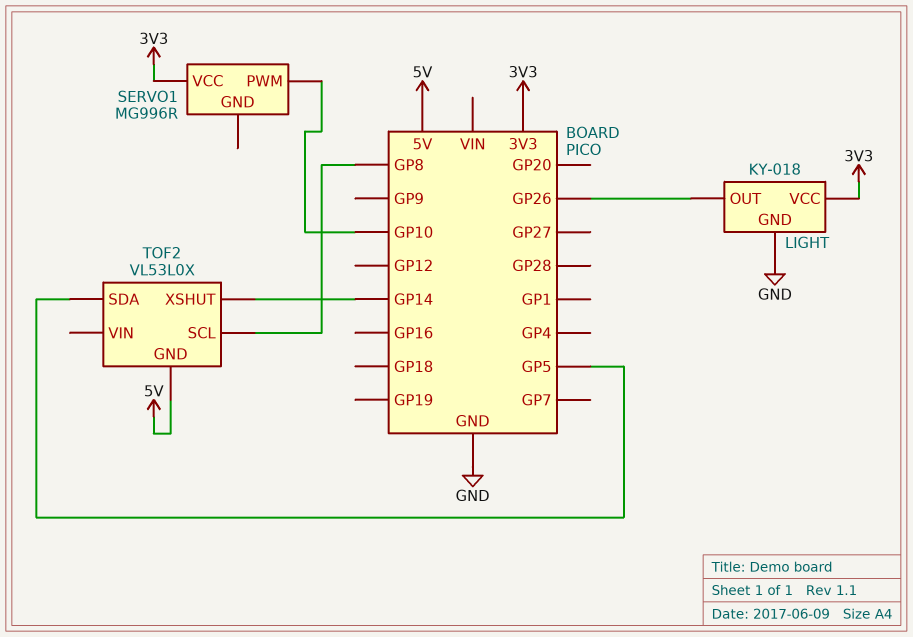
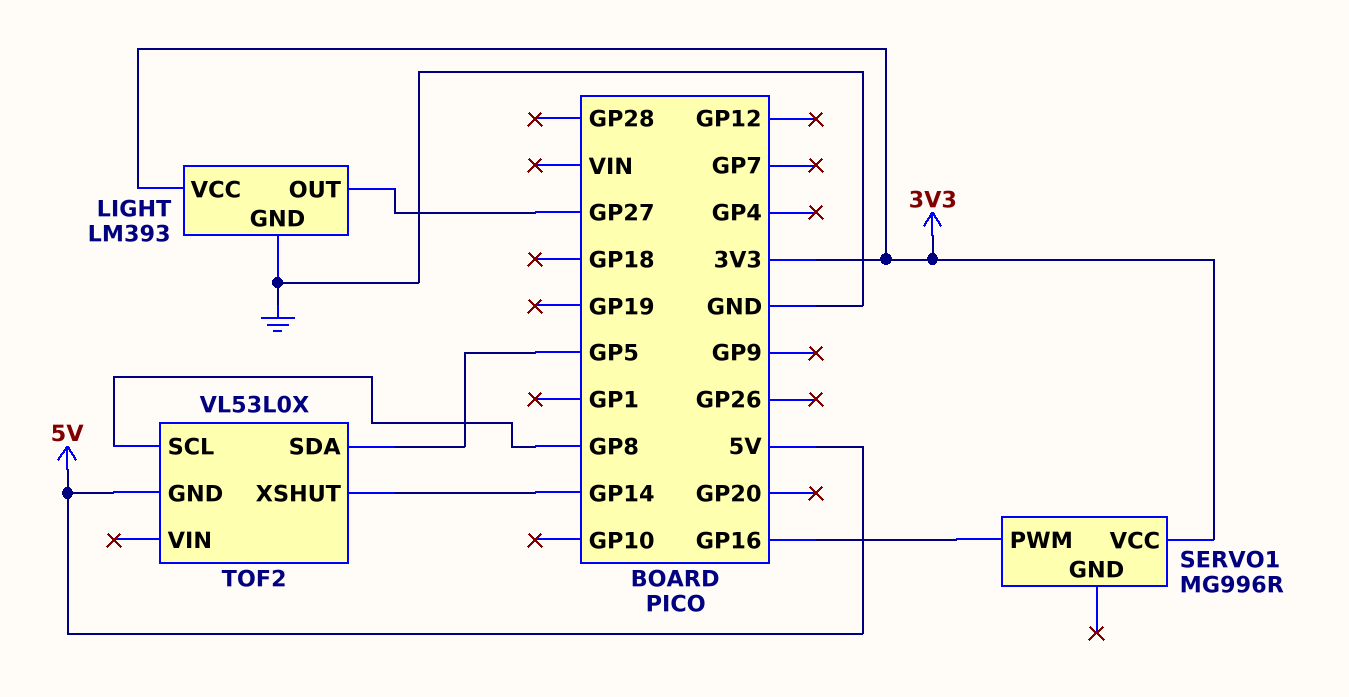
LIGHT: KY-018 -> LM393
LIGHT pin OUT: GP26 -> GP27
SERVO1 pin PWM: GP10 -> GP16

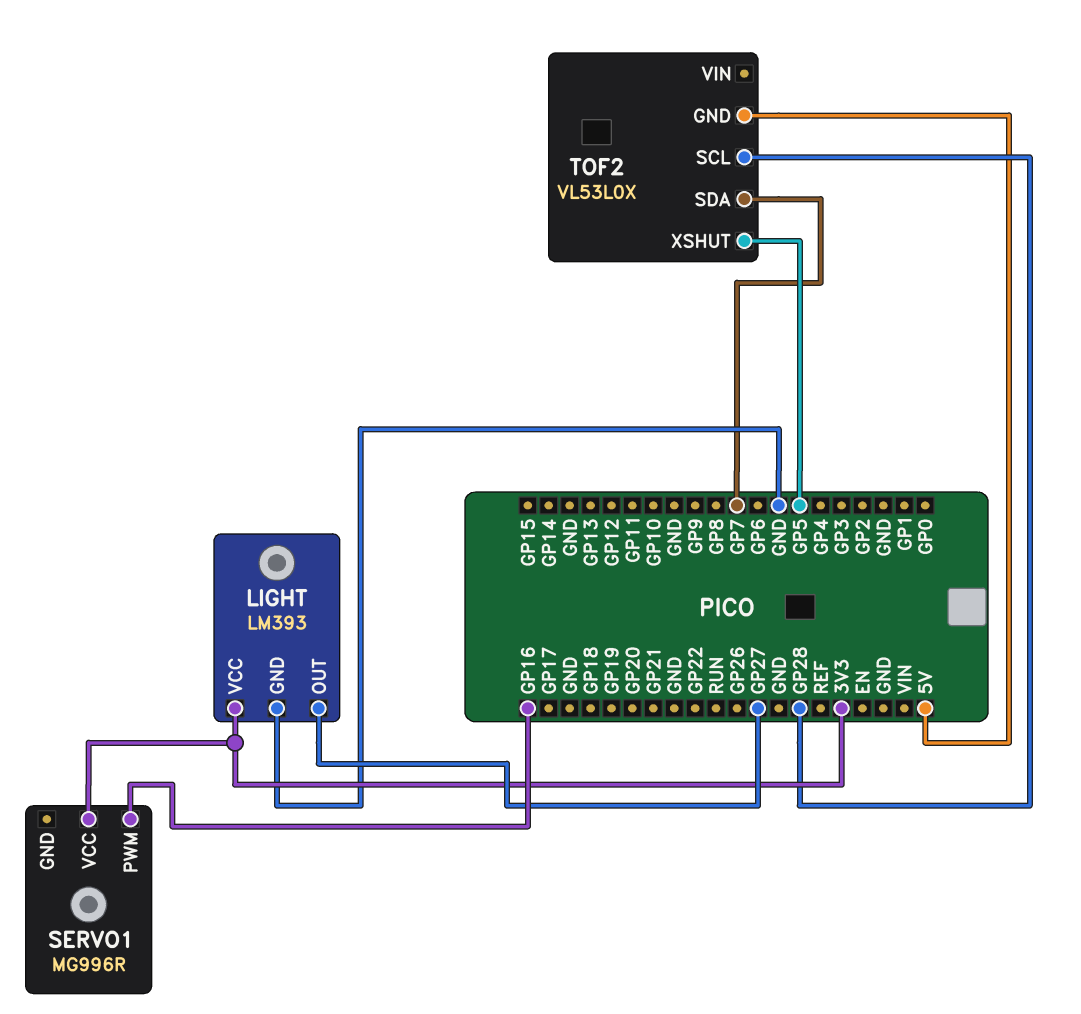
TOF2 pin SCL: GP8 -> GP28
TOF2 pin SDA: GP5 -> GP7
TOF2 pin XSHUT: GP14 -> GP5

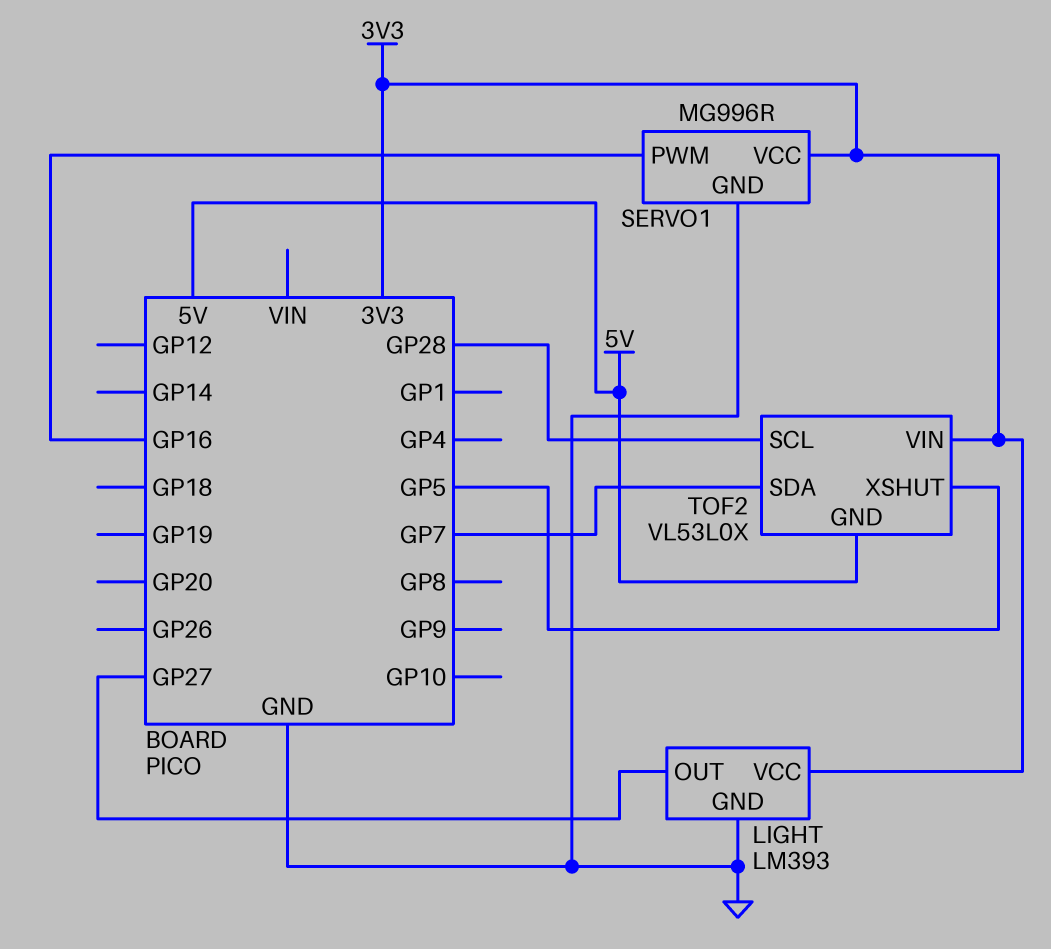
SERVO1 pin GND: none -> GND
TOF2 pin VIN: none -> 3V3

